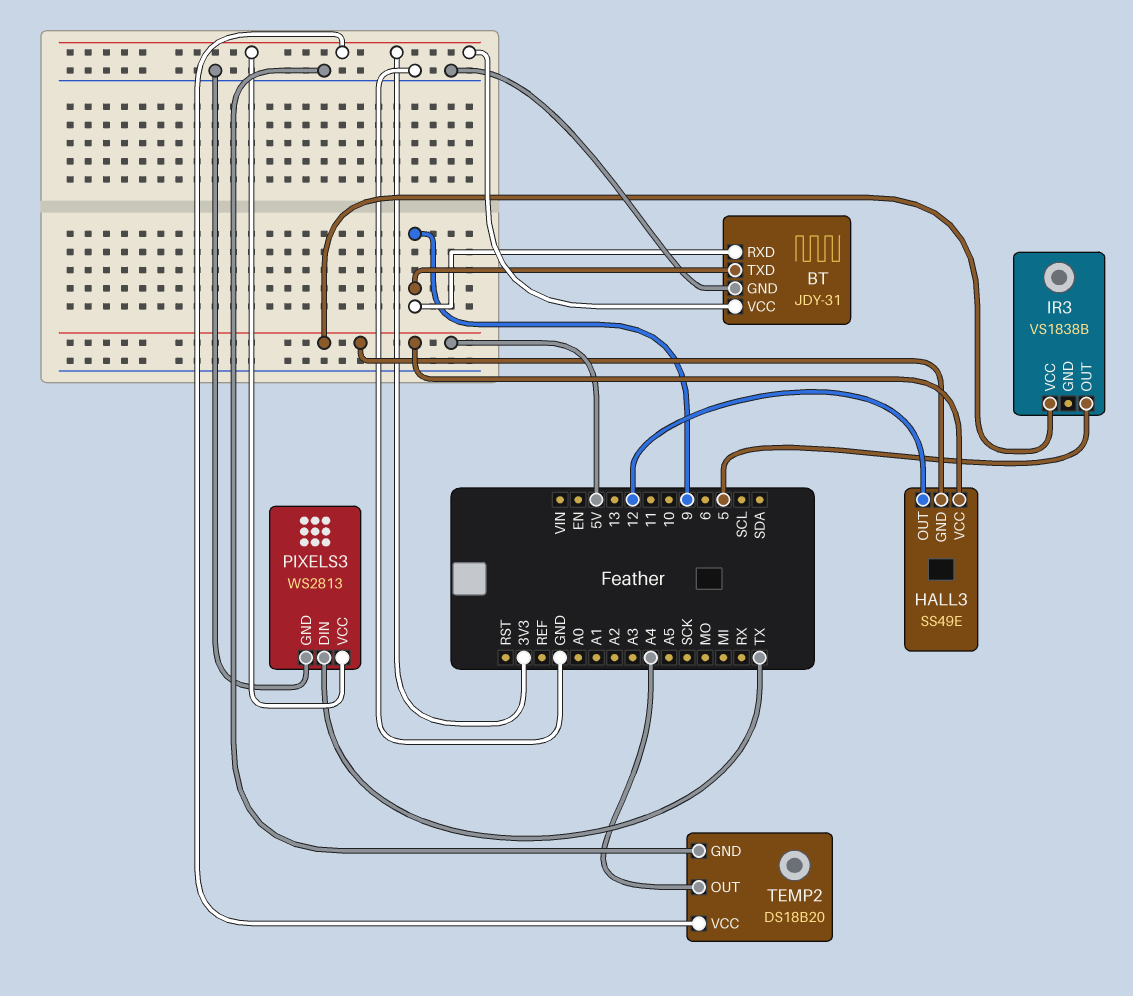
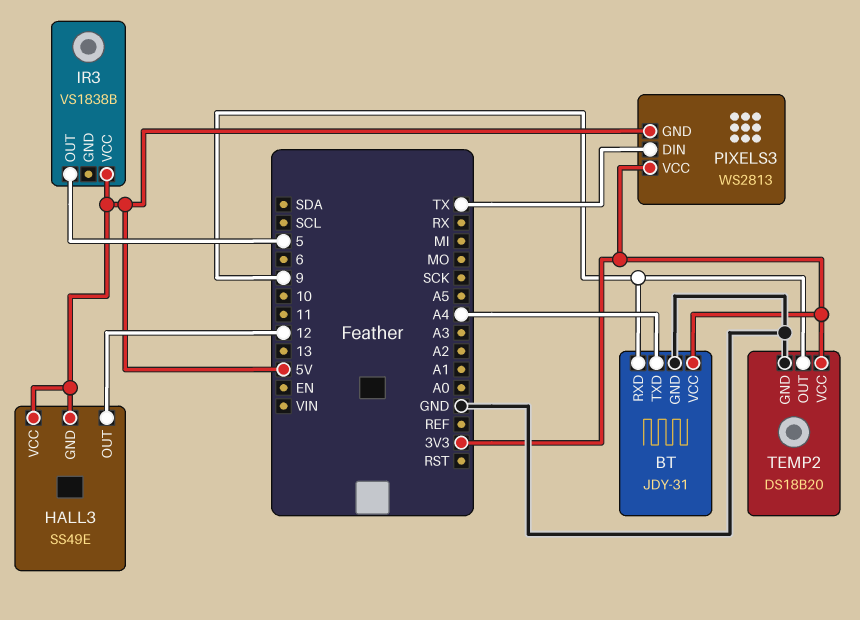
BT pin TXD: 9 -> A4
PIXELS3 pin GND: GND -> 5V
TEMP2 pin OUT: A4 -> 9

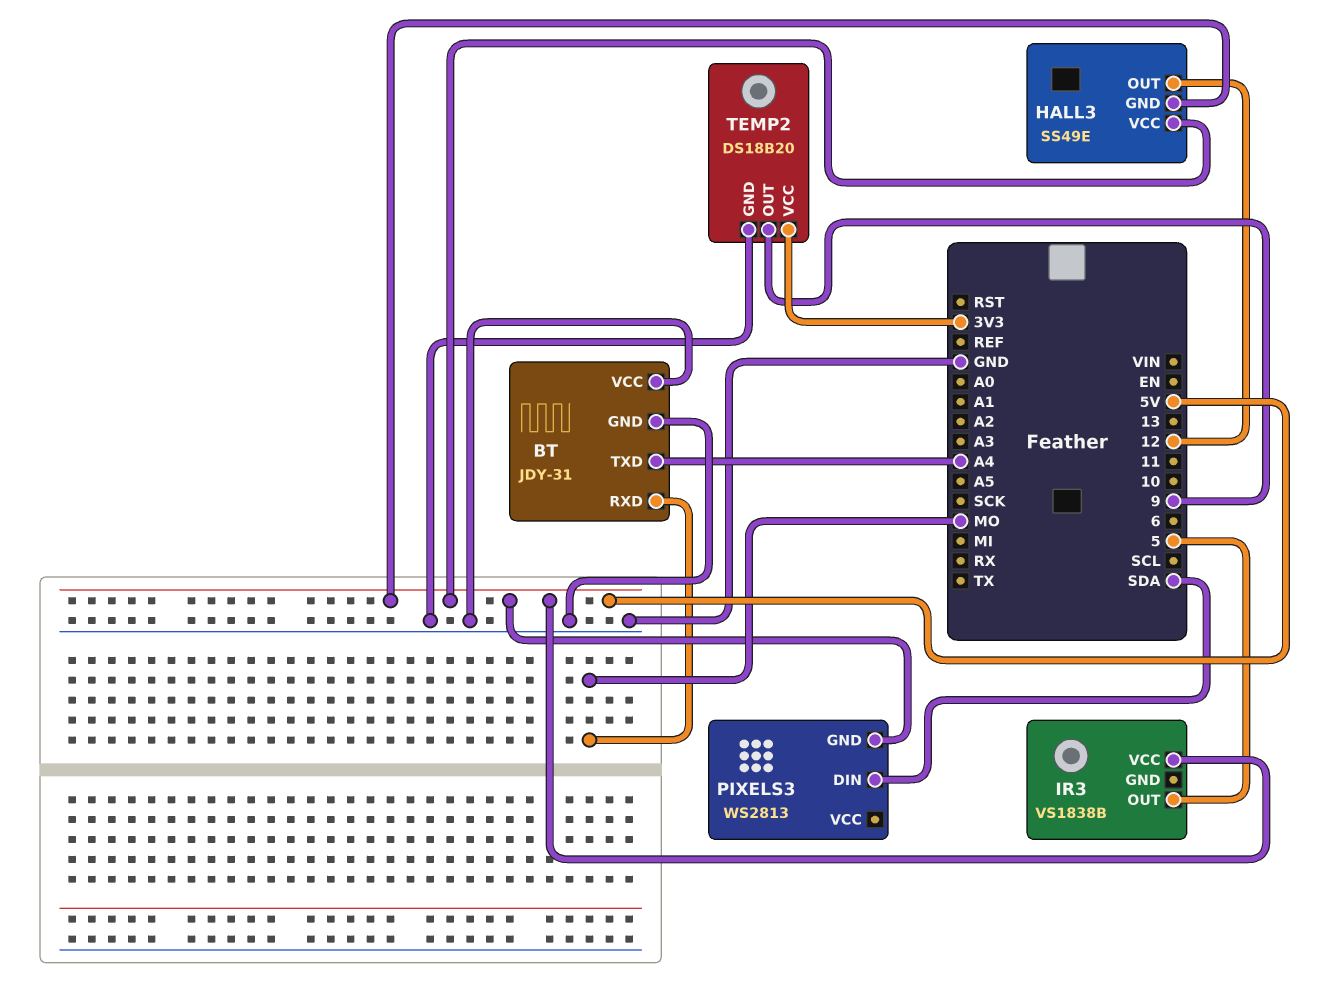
BT pin RXD: 9 -> MO
BT pin VCC: 3V3 -> GND
PIXELS3 pin DIN: TX -> SDA
PIXELS3 pin VCC: 3V3 -> none

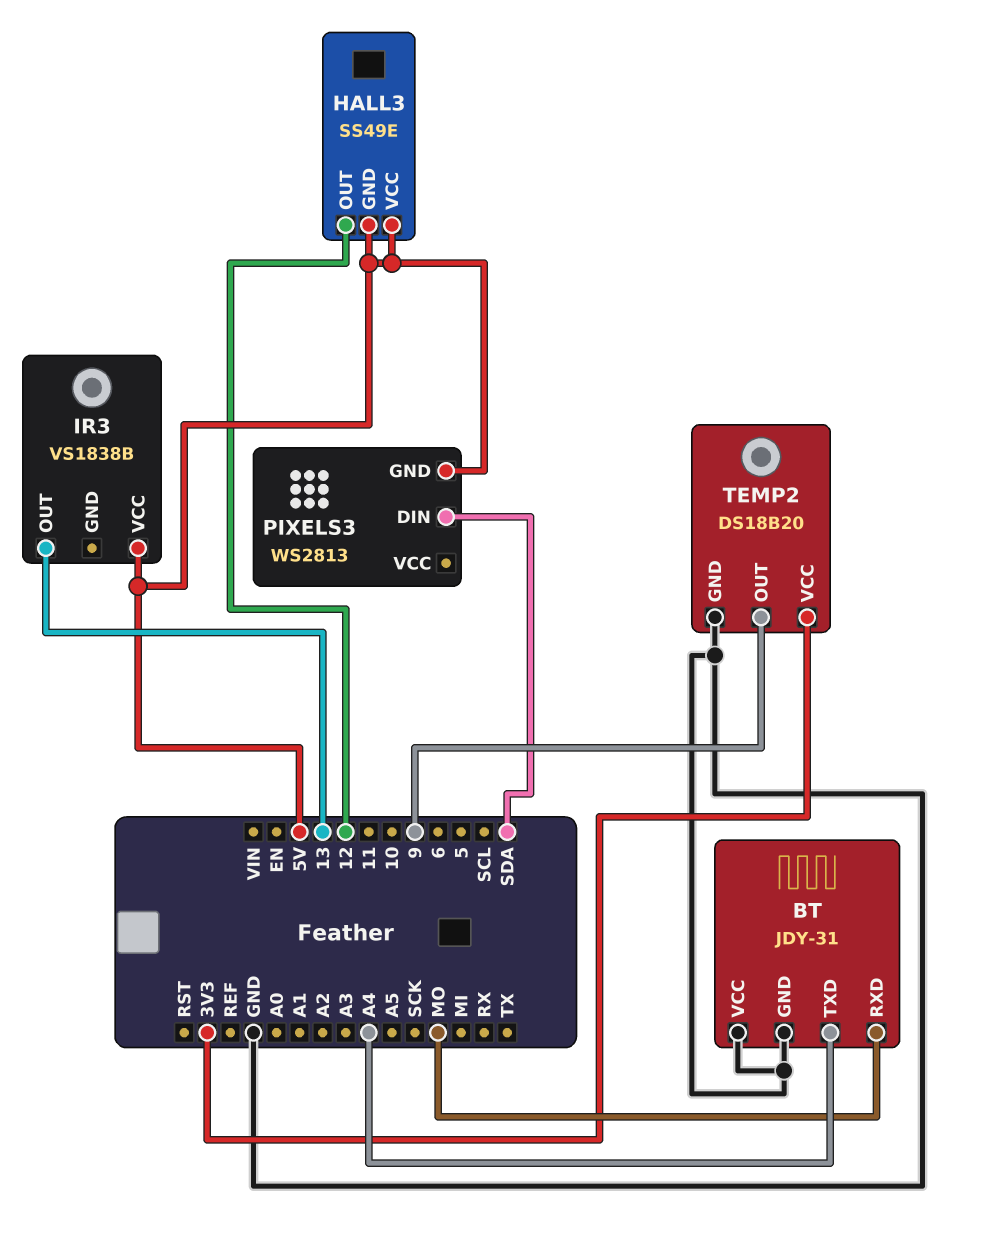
IR3 pin OUT: 5 -> 13

